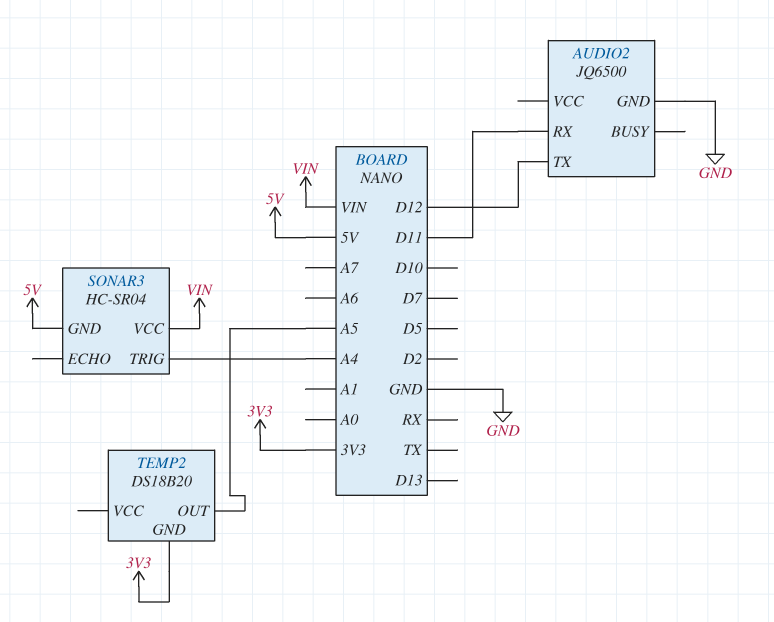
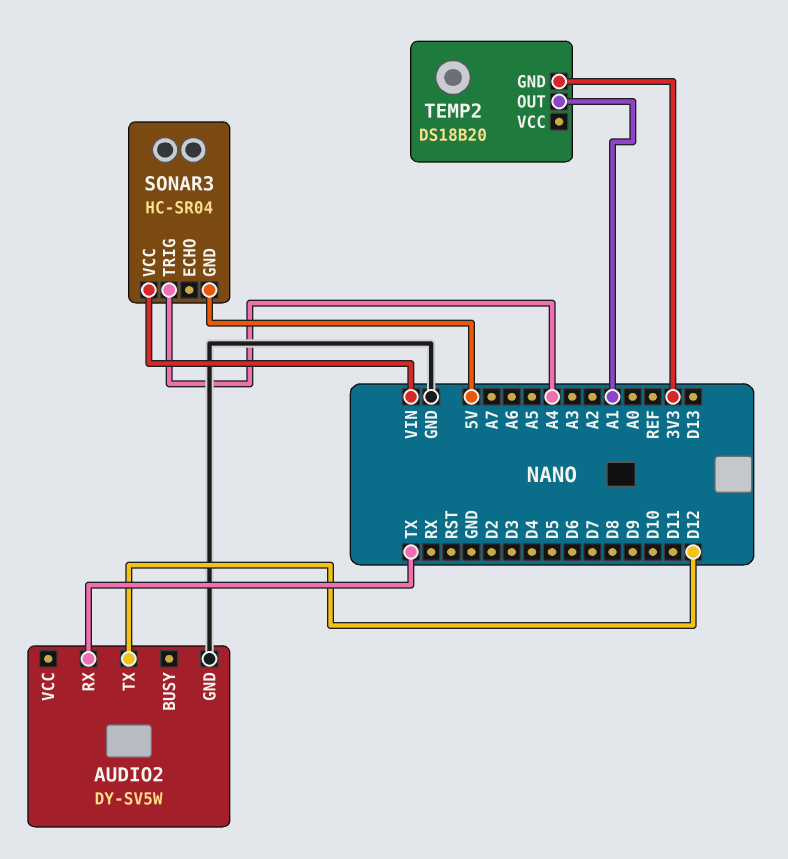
AUDIO2: JQ6500 -> DY-SV5W
AUDIO2 pin RX: D11 -> TX
TEMP2 pin OUT: A5 -> A1

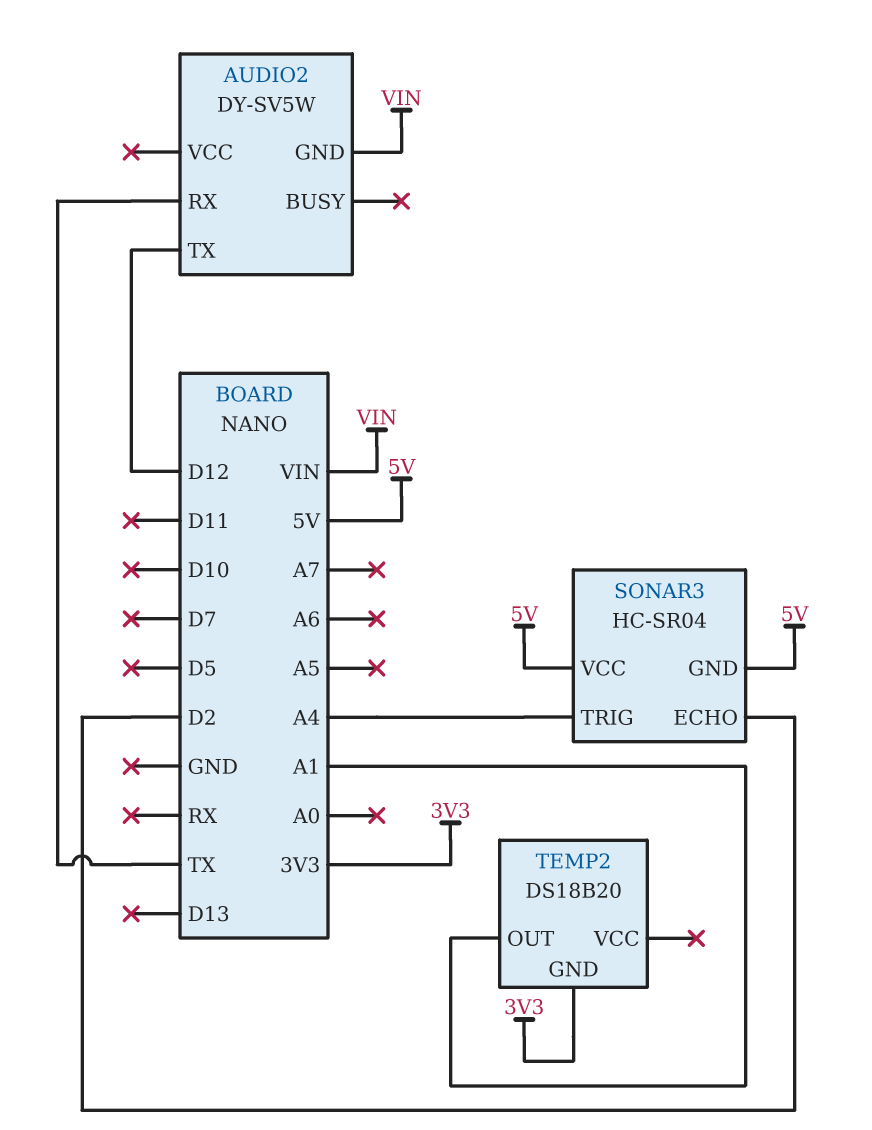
AUDIO2 pin GND: GND -> VIN
SONAR3 pin ECHO: none -> D2
SONAR3 pin VCC: VIN -> 5V

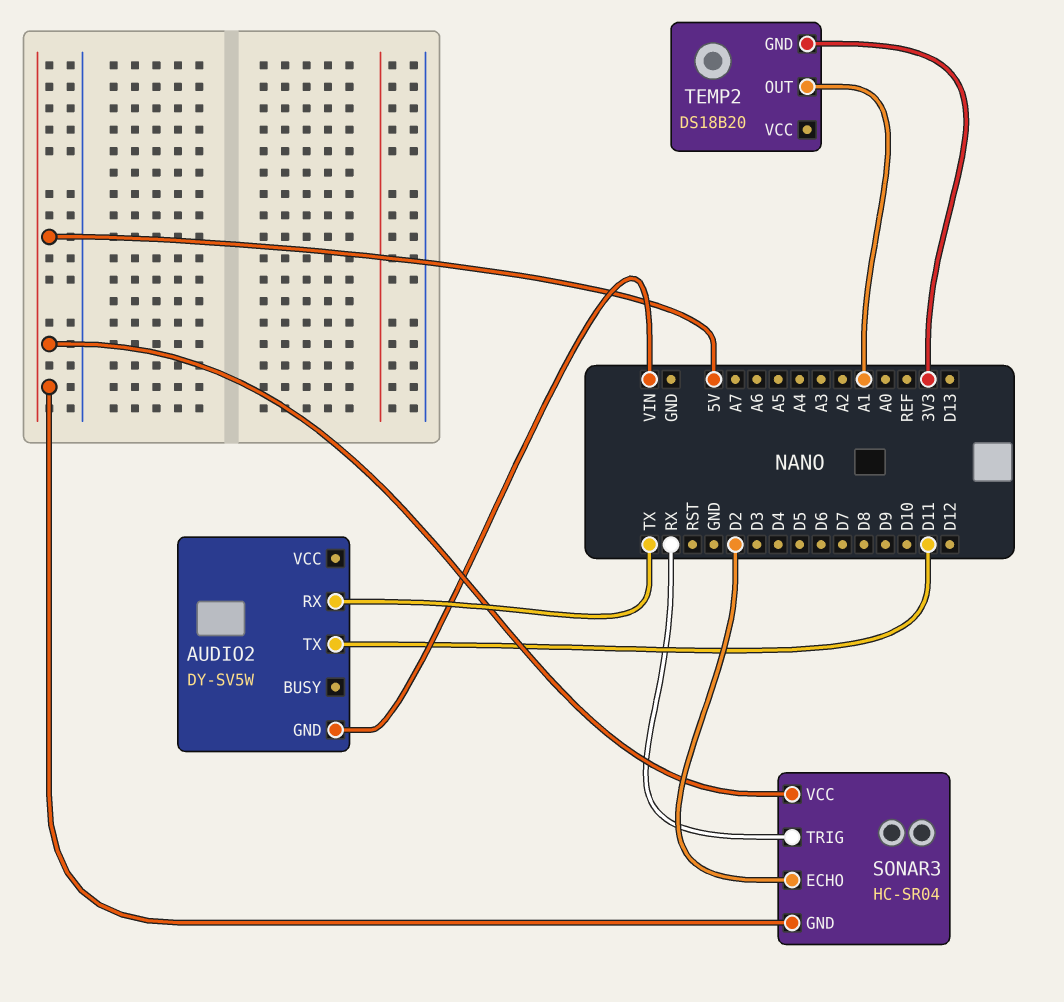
AUDIO2 pin TX: D12 -> D11
SONAR3 pin TRIG: A4 -> RX

